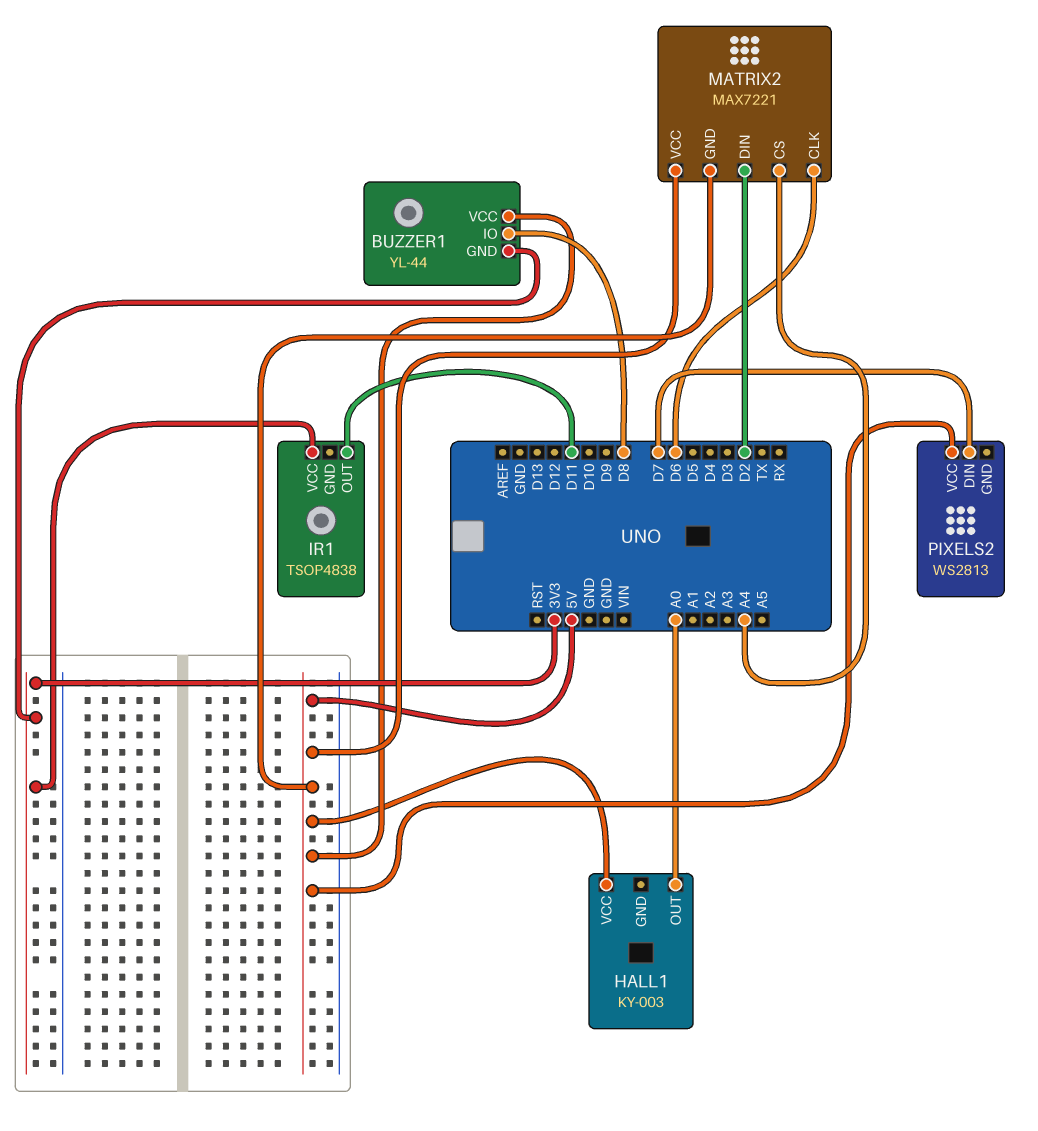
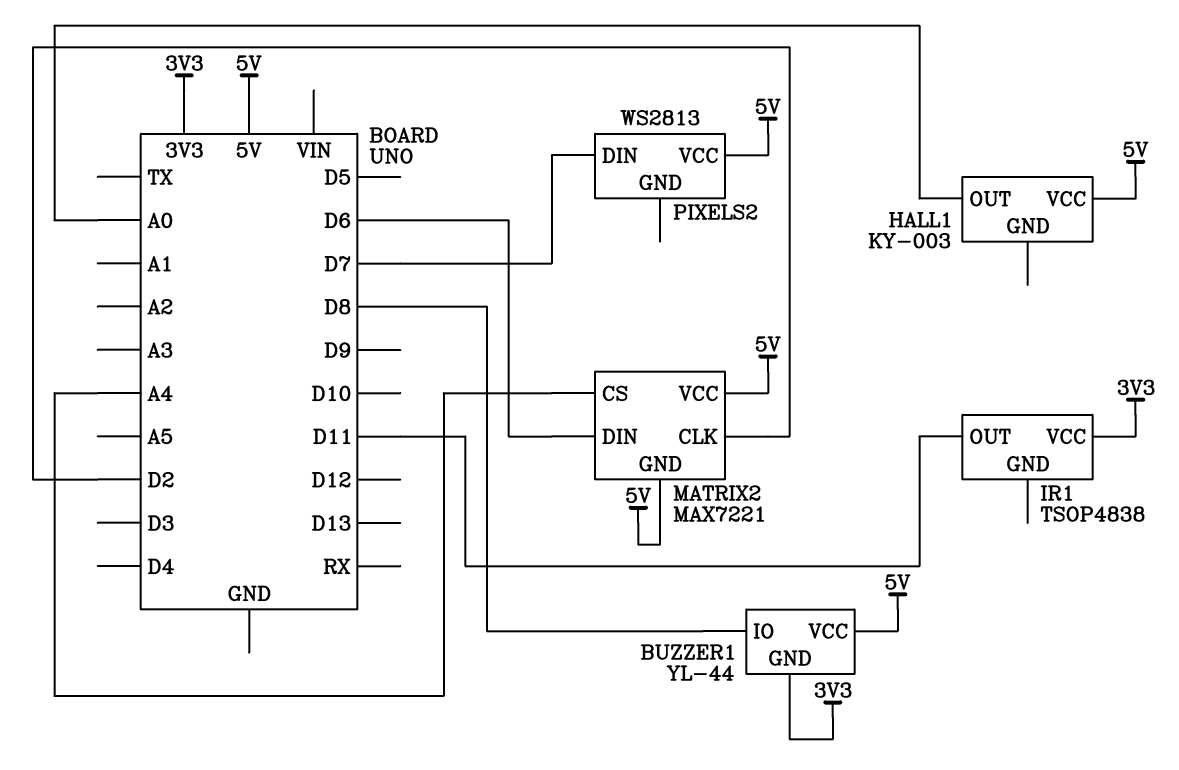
MATRIX2 pin CLK: D6 -> D2
MATRIX2 pin DIN: D2 -> D6

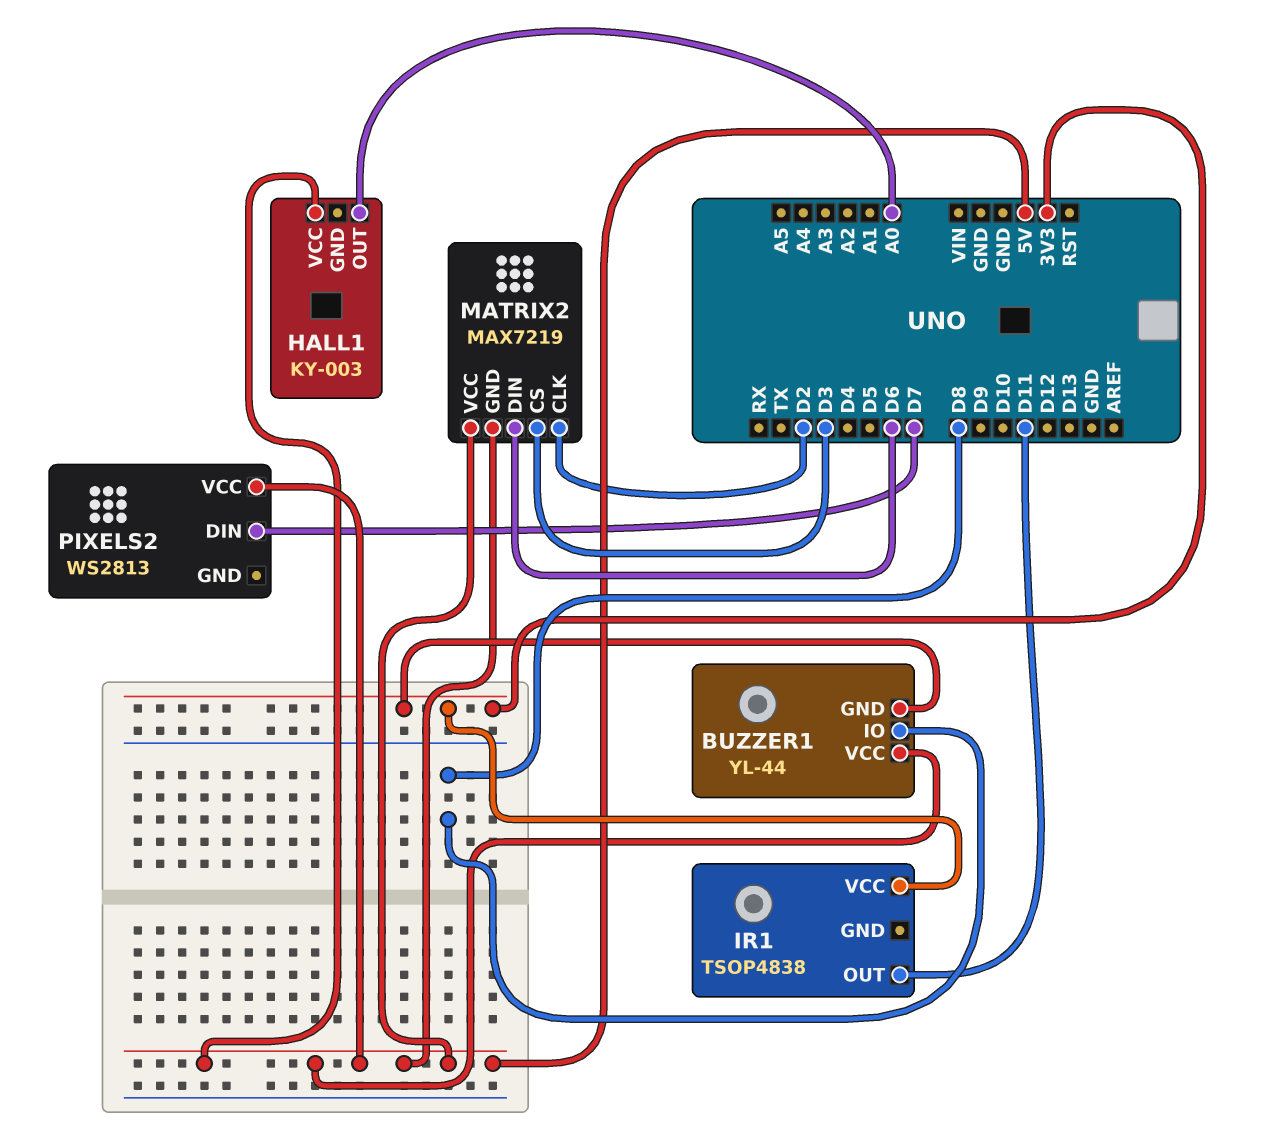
MATRIX2: MAX7221 -> MAX7219
MATRIX2 pin CS: A4 -> D3

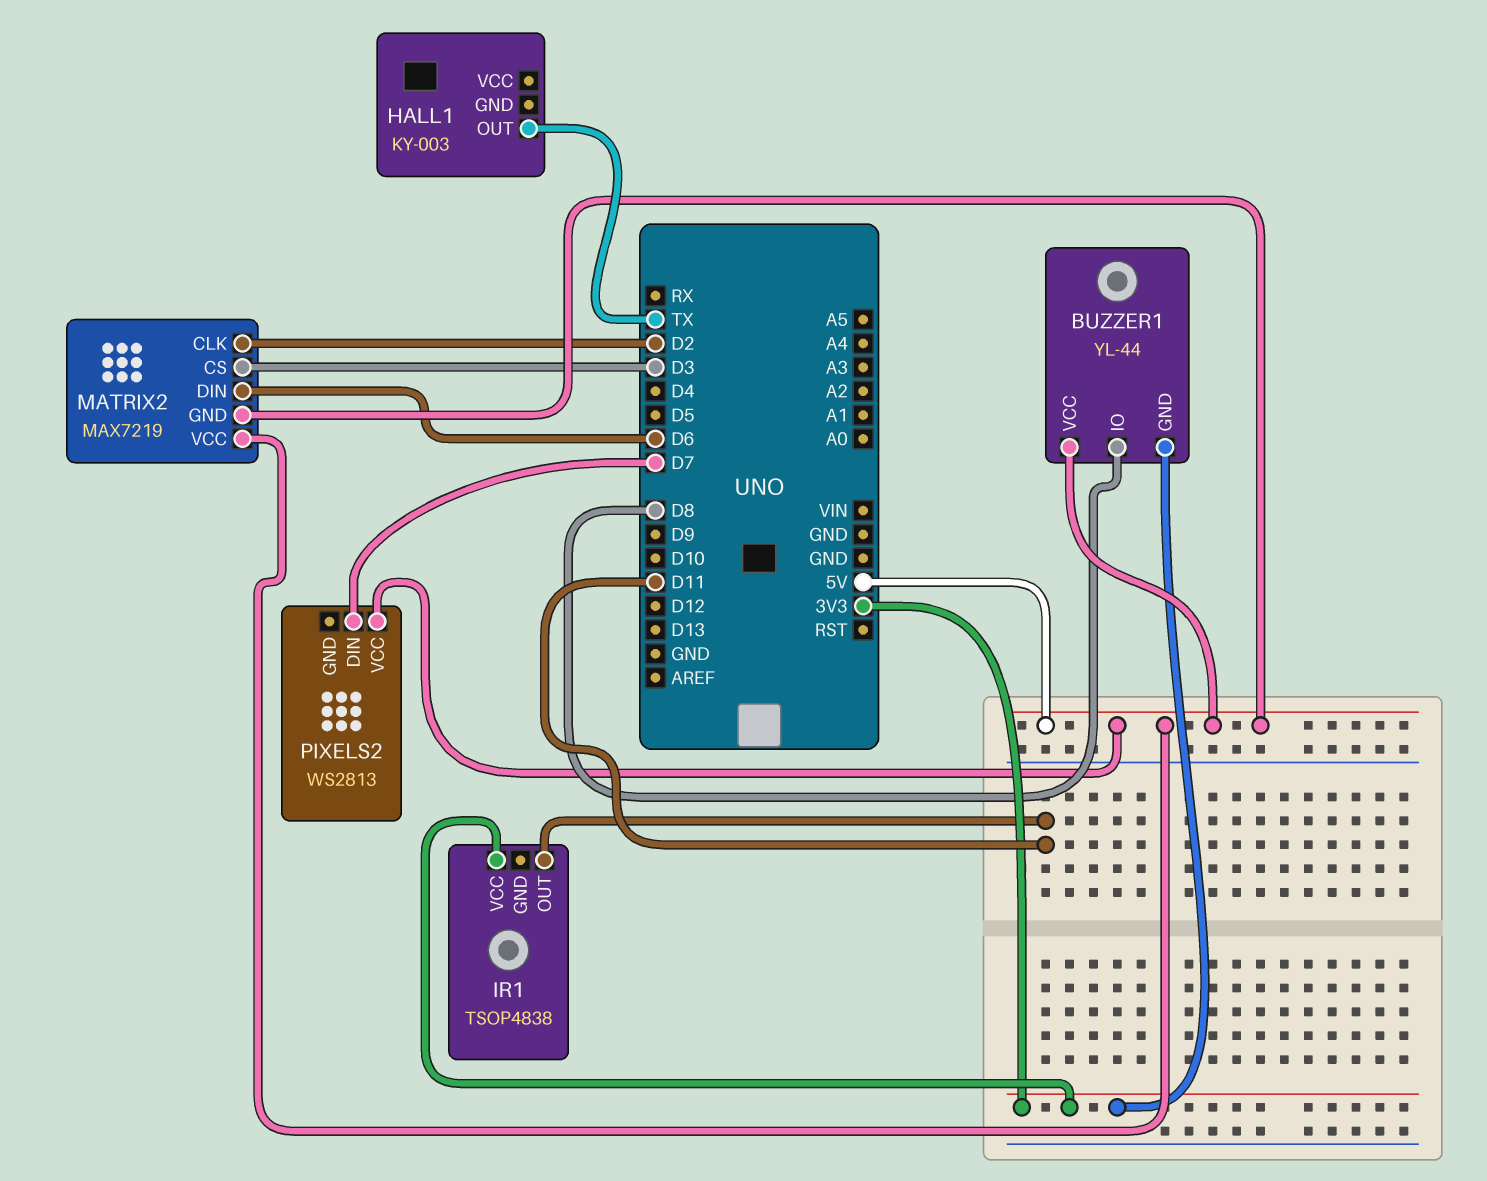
HALL1 pin OUT: A0 -> TX
HALL1 pin VCC: 5V -> none

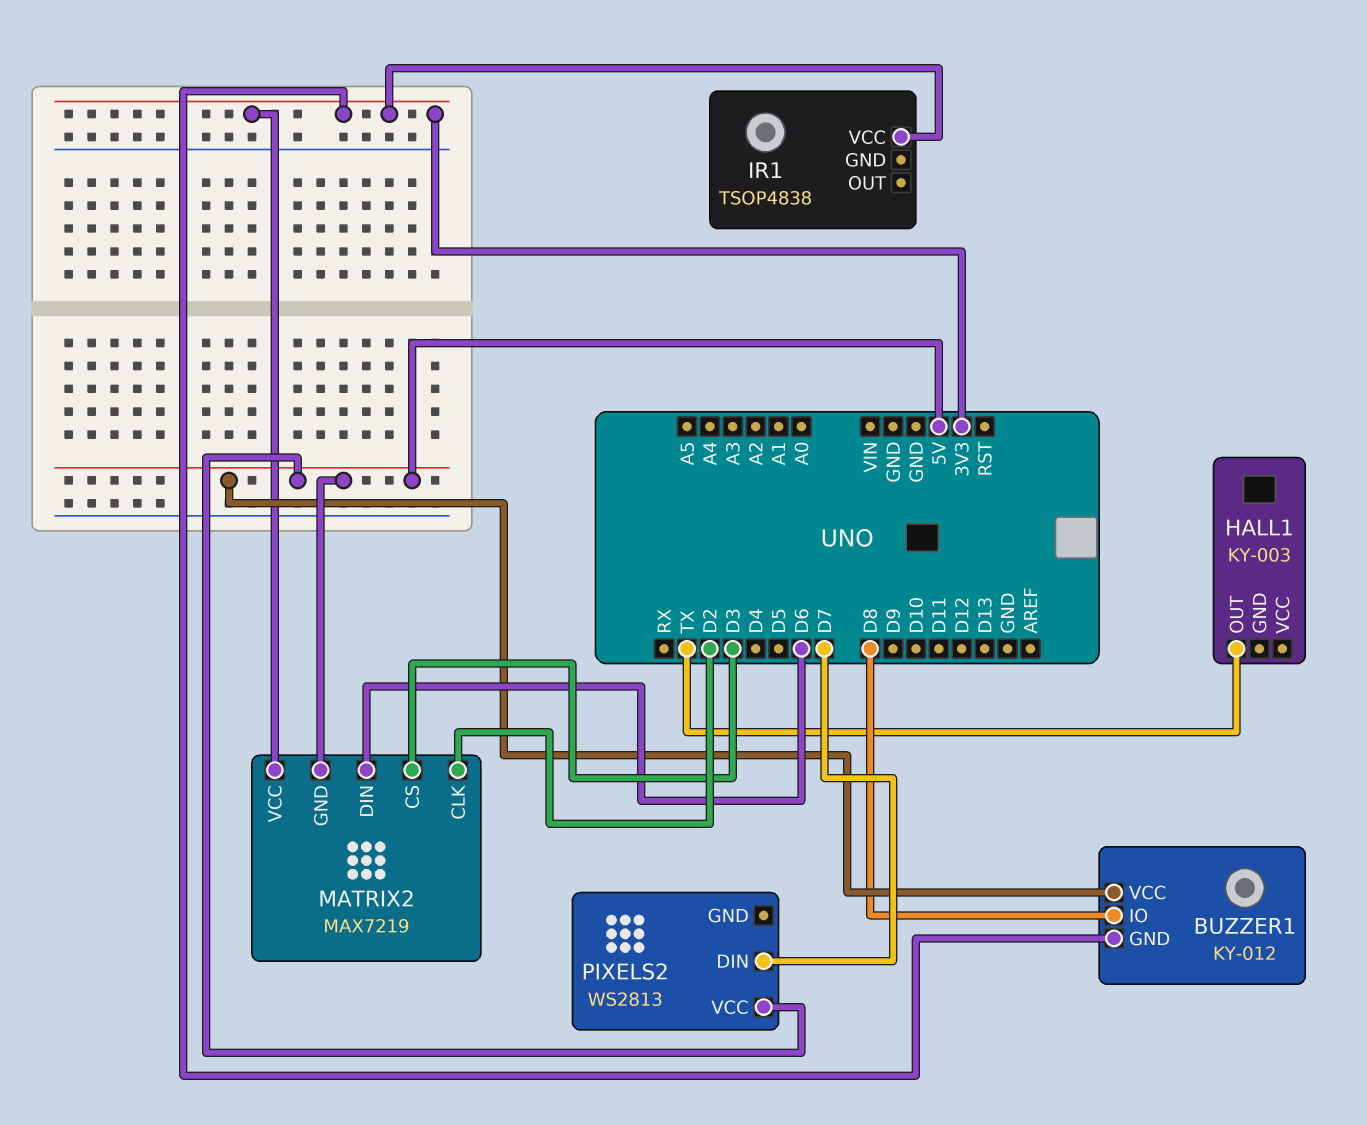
BUZZER1: YL-44 -> KY-012
IR1 pin OUT: D11 -> none
MATRIX2 pin VCC: 5V -> 3V3

